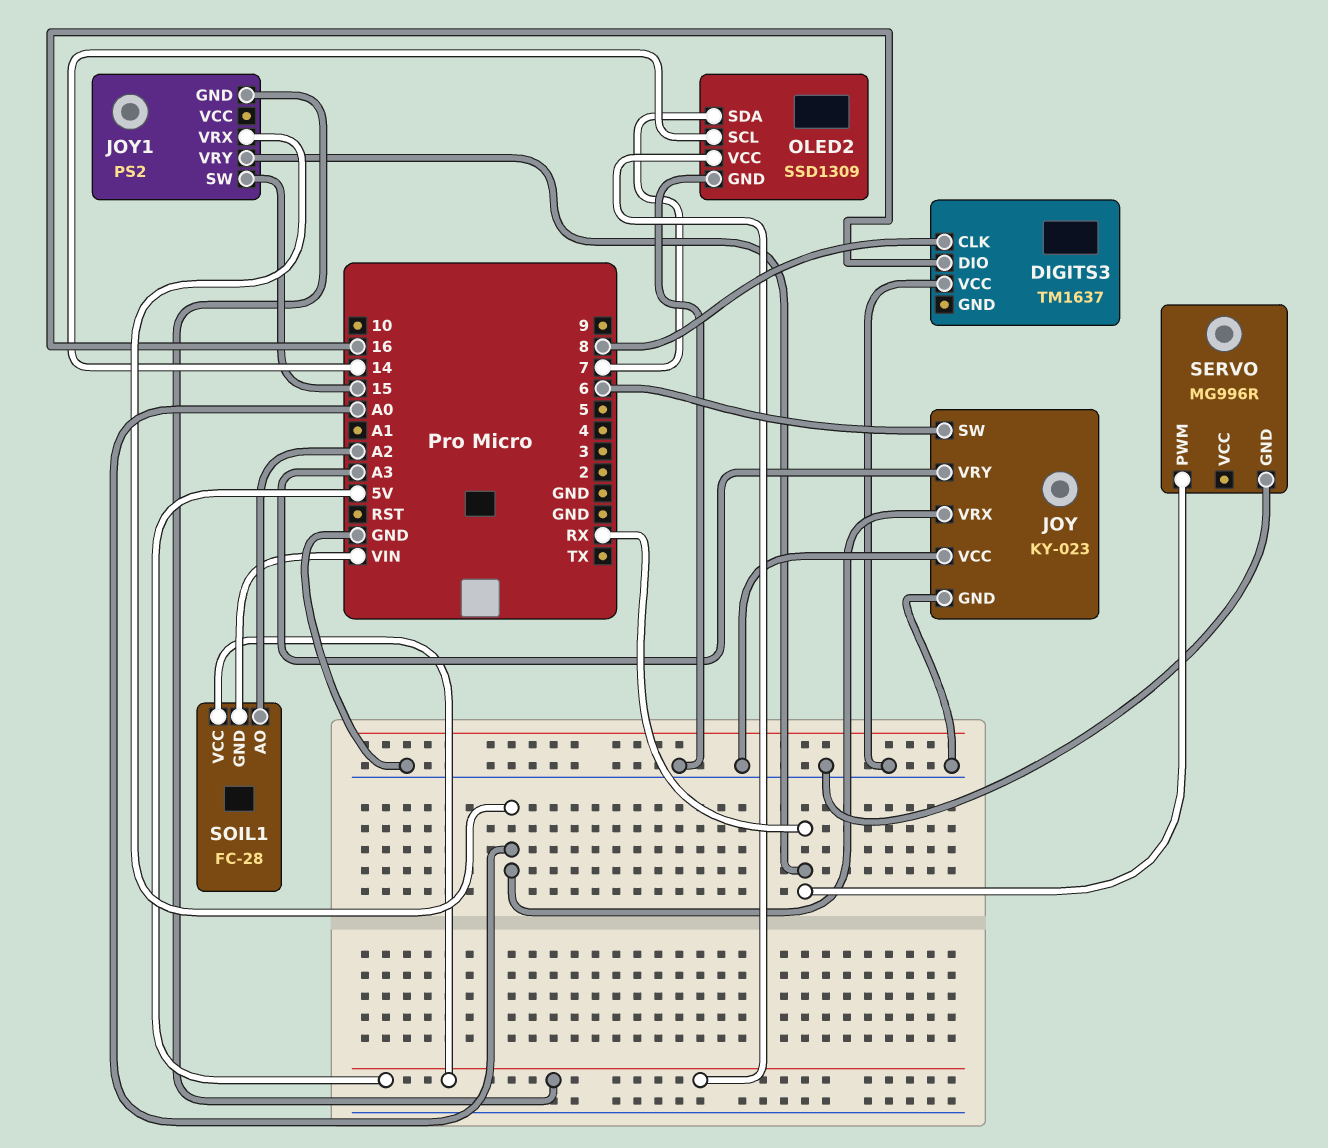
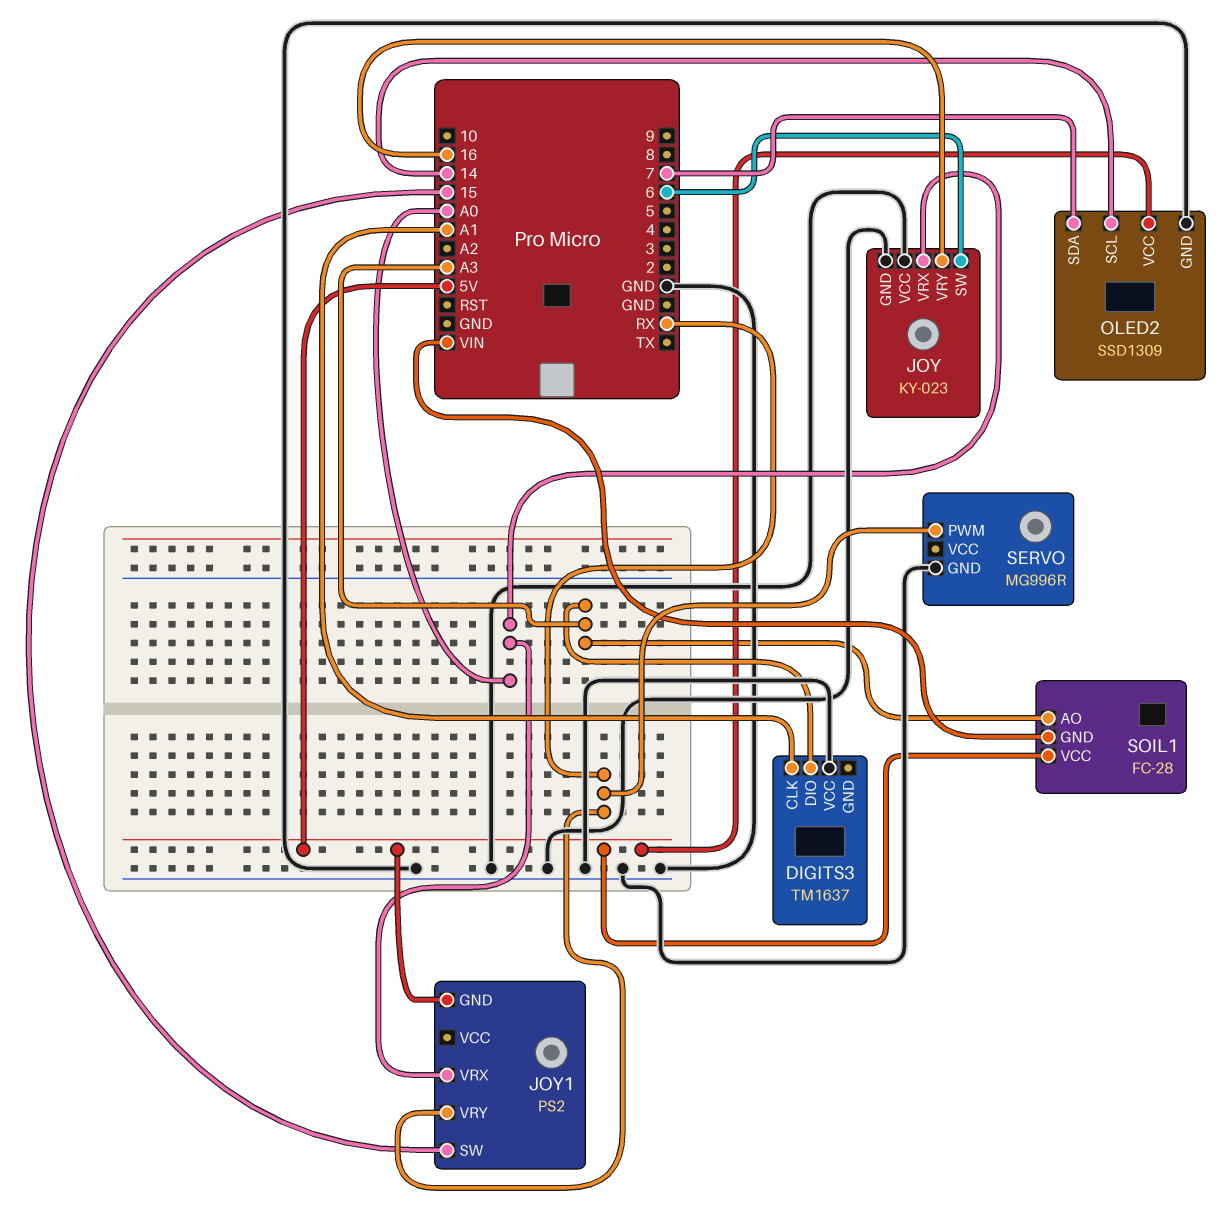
DIGITS3 pin CLK: 8 -> A1
DIGITS3 pin DIO: 16 -> A3
JOY pin VRY: A3 -> 16
SOIL1 pin AO: A2 -> A3

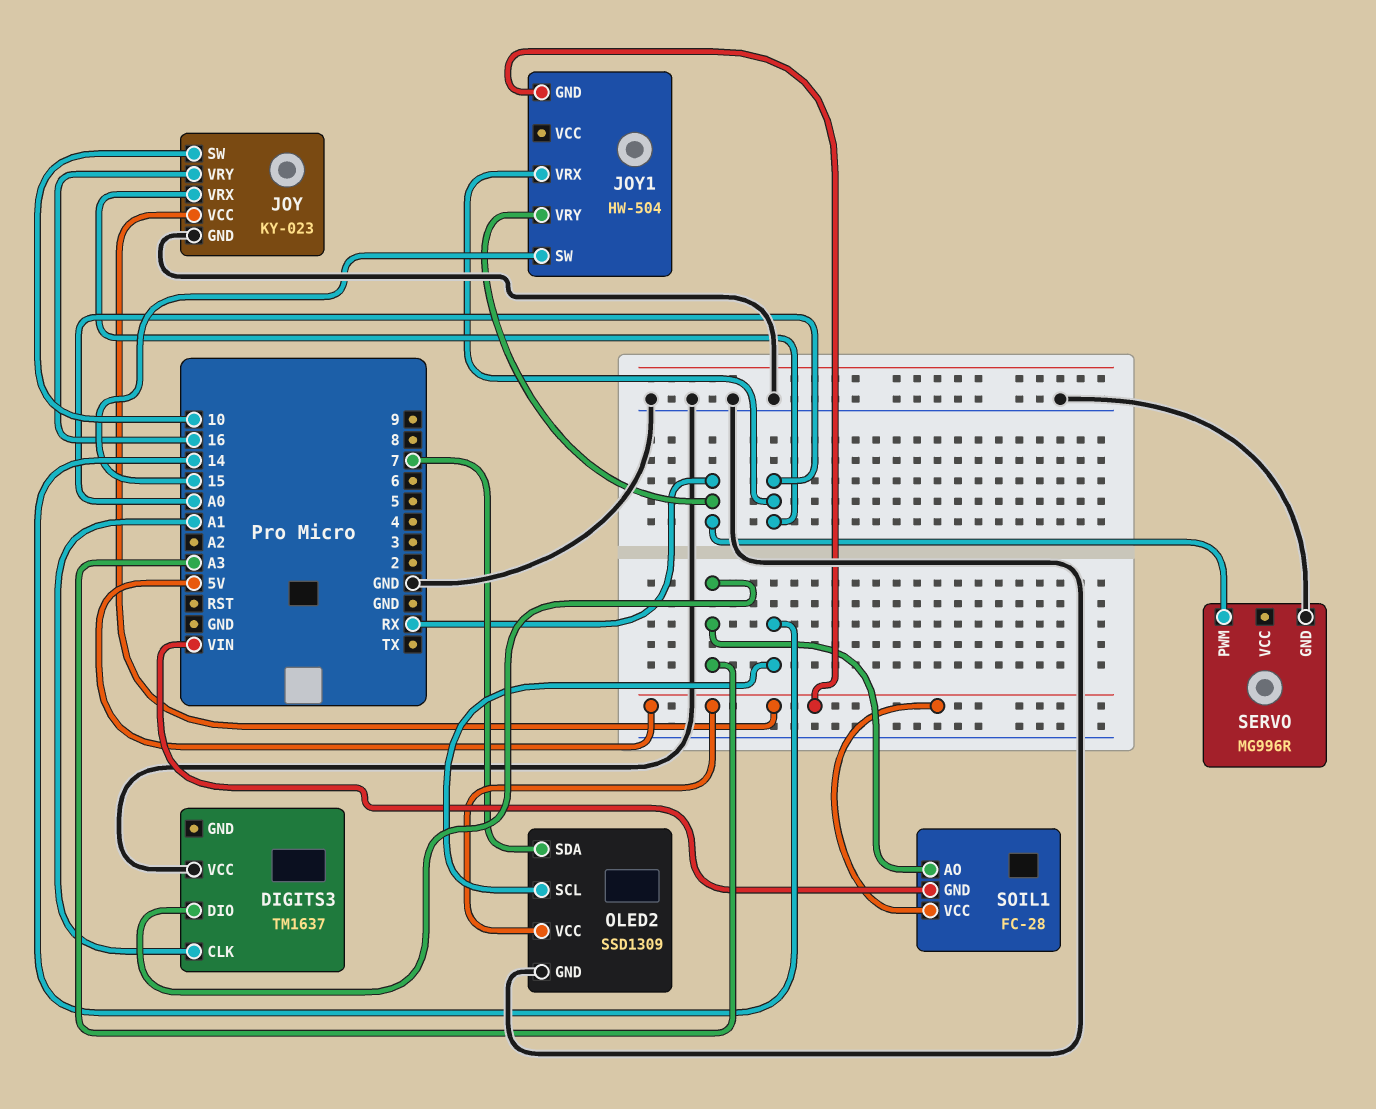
JOY pin SW: 6 -> 10
JOY pin VCC: GND -> 5V
JOY1: PS2 -> HW-504

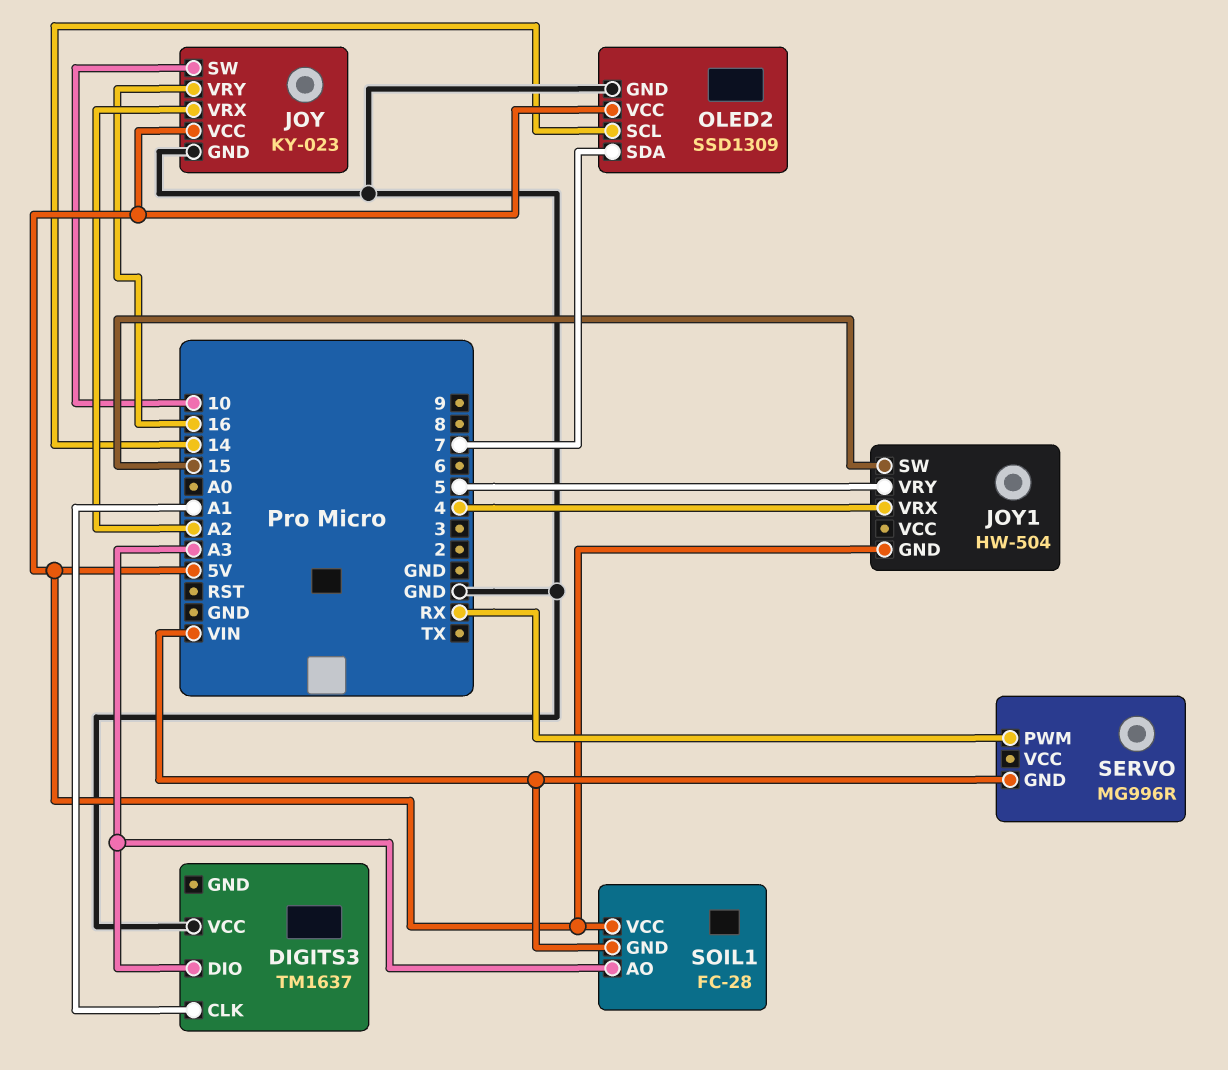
JOY pin VRX: A0 -> A2
JOY1 pin VRX: A0 -> 4
JOY1 pin VRY: RX -> 5
SERVO pin GND: GND -> VIN

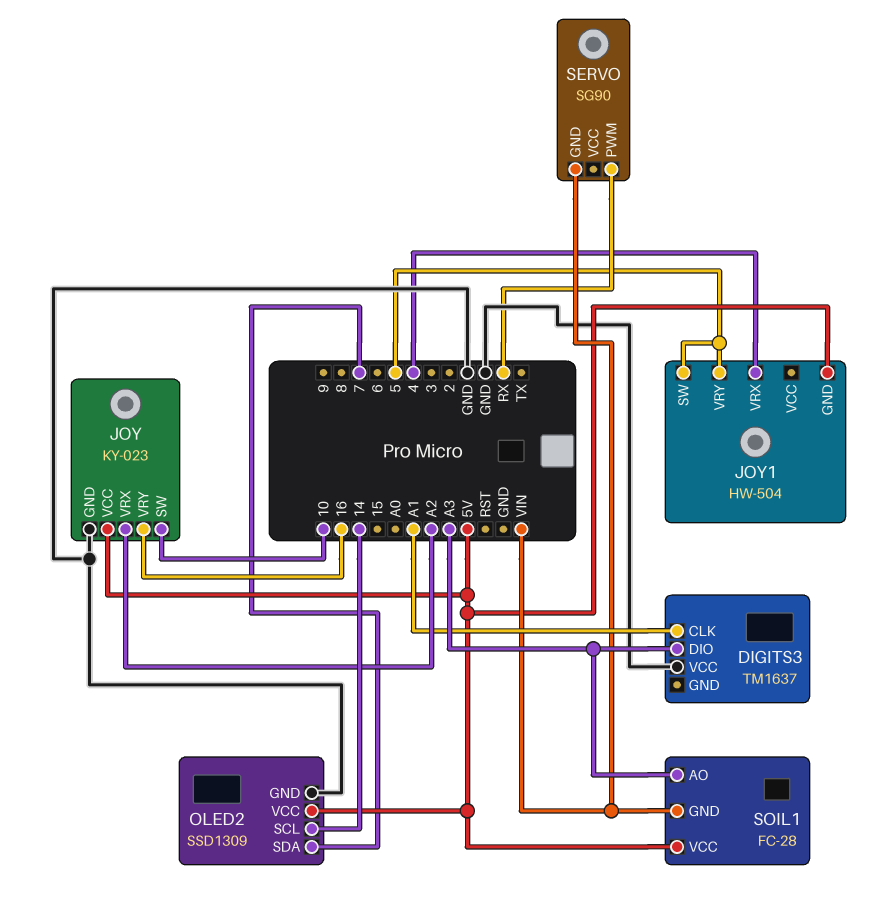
JOY1 pin SW: 15 -> 5
SERVO: MG996R -> SG90

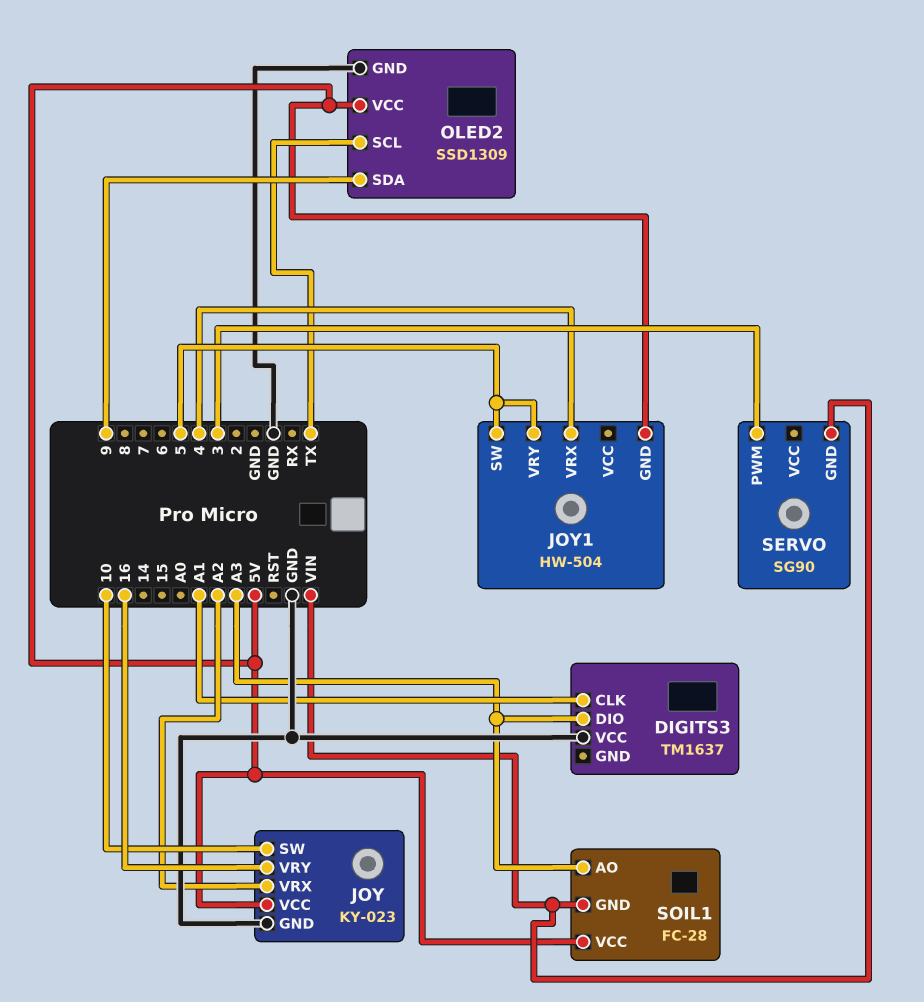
OLED2 pin SCL: 14 -> TX
OLED2 pin SDA: 7 -> 9
SERVO pin PWM: RX -> 3

